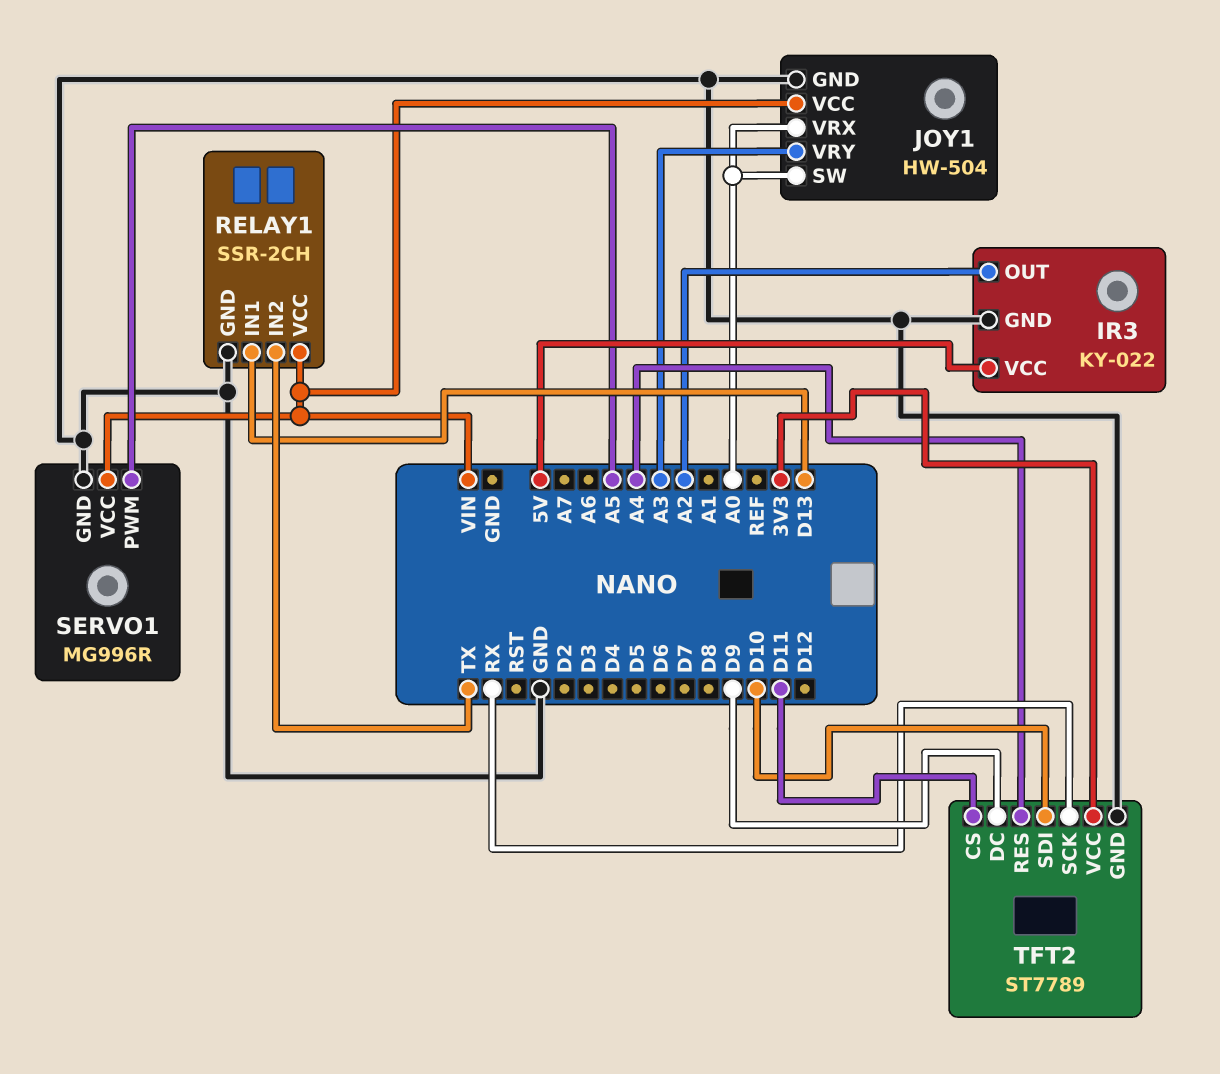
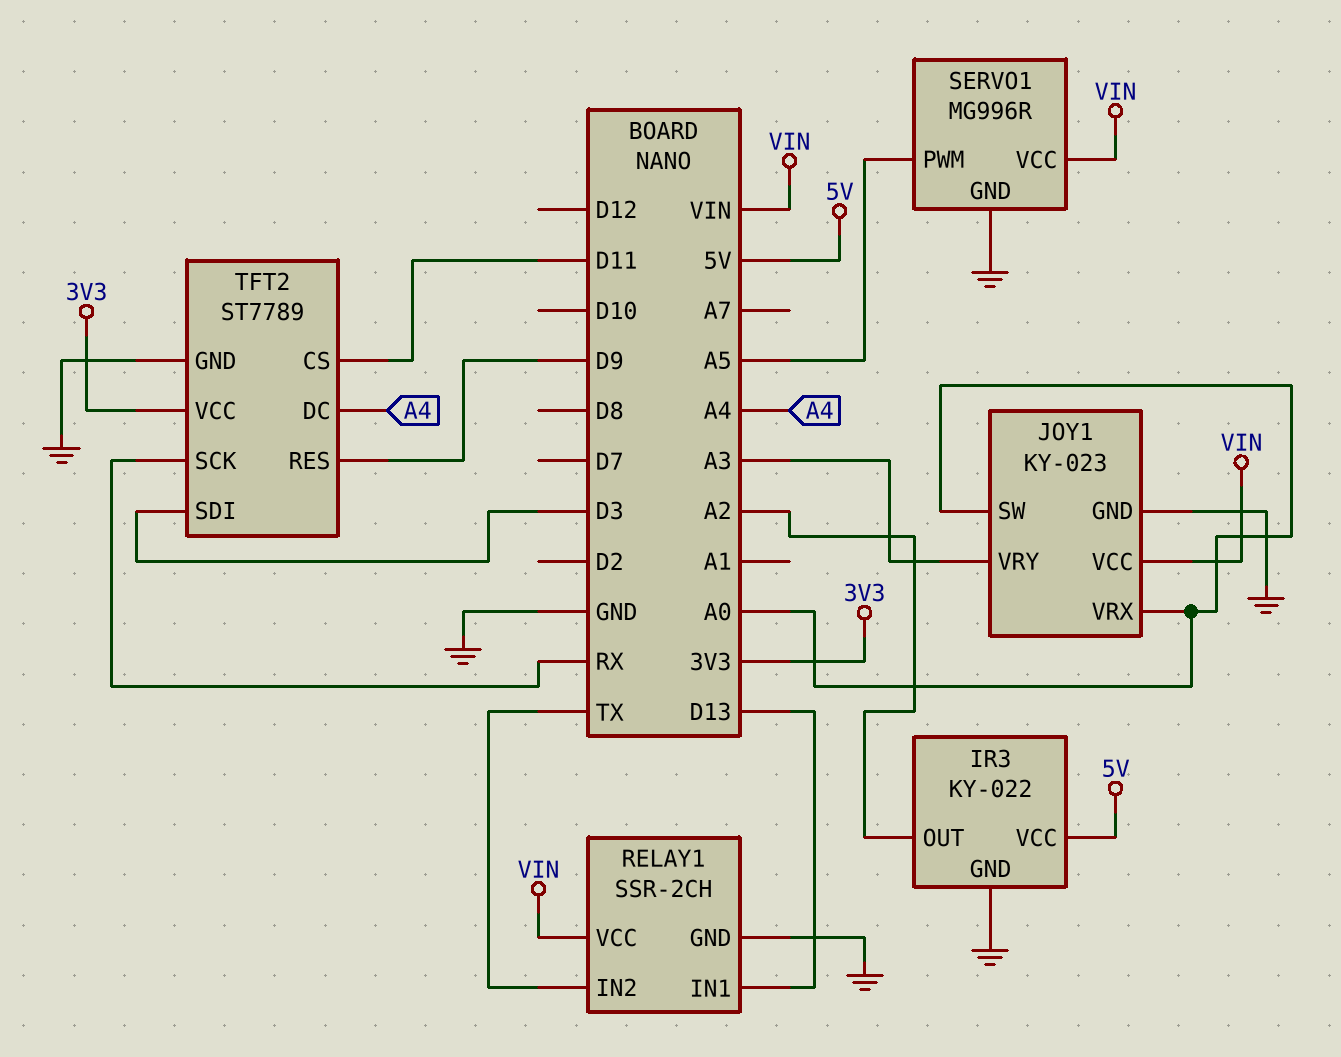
JOY1: HW-504 -> KY-023
TFT2 pin DC: D9 -> A4
TFT2 pin RES: A4 -> D9
TFT2 pin SDI: D10 -> D3

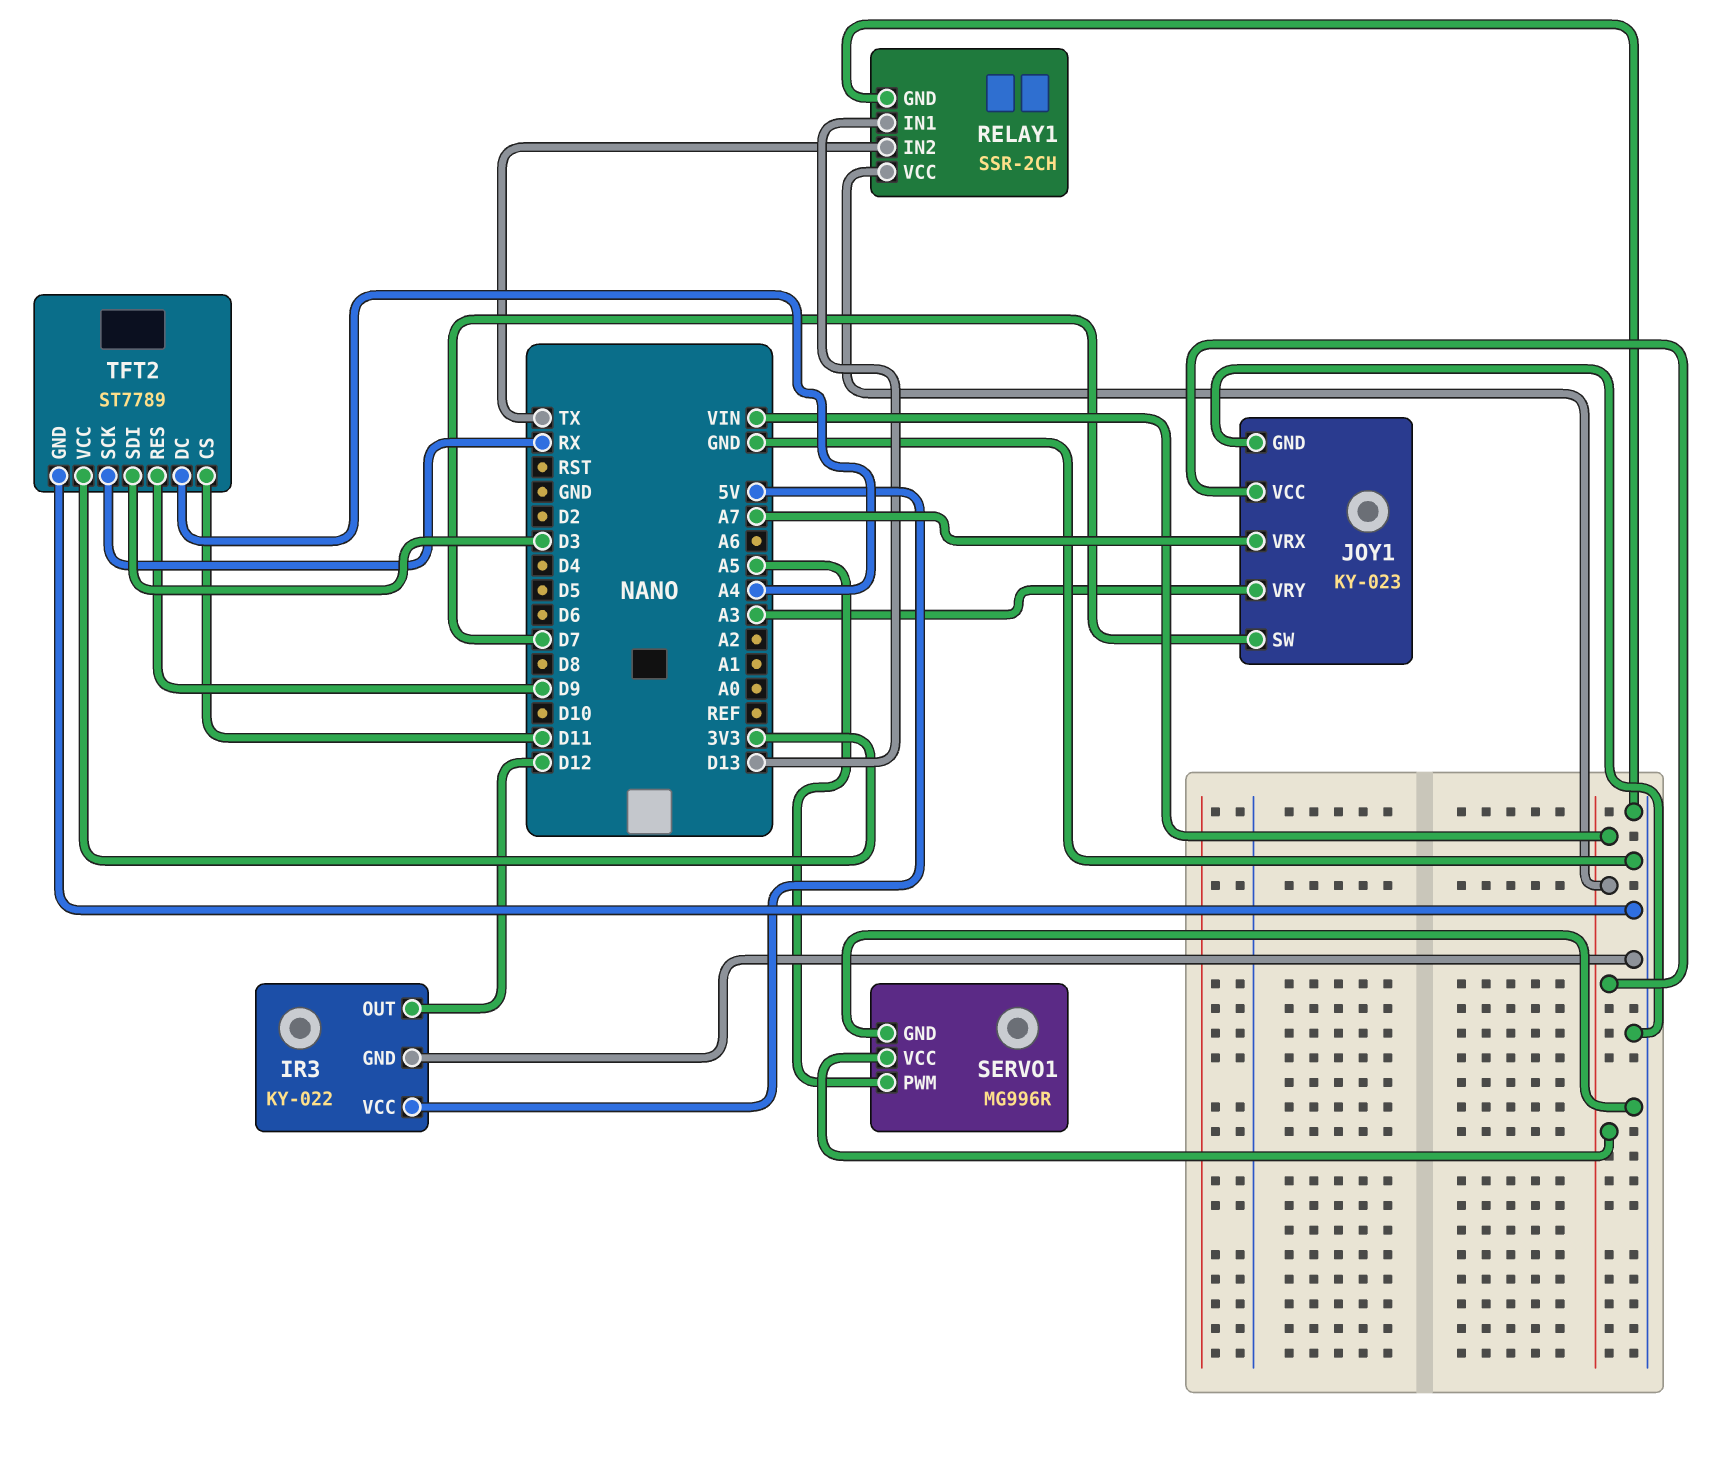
IR3 pin OUT: A2 -> D12
JOY1 pin SW: A0 -> D7
JOY1 pin VRX: A0 -> A7

